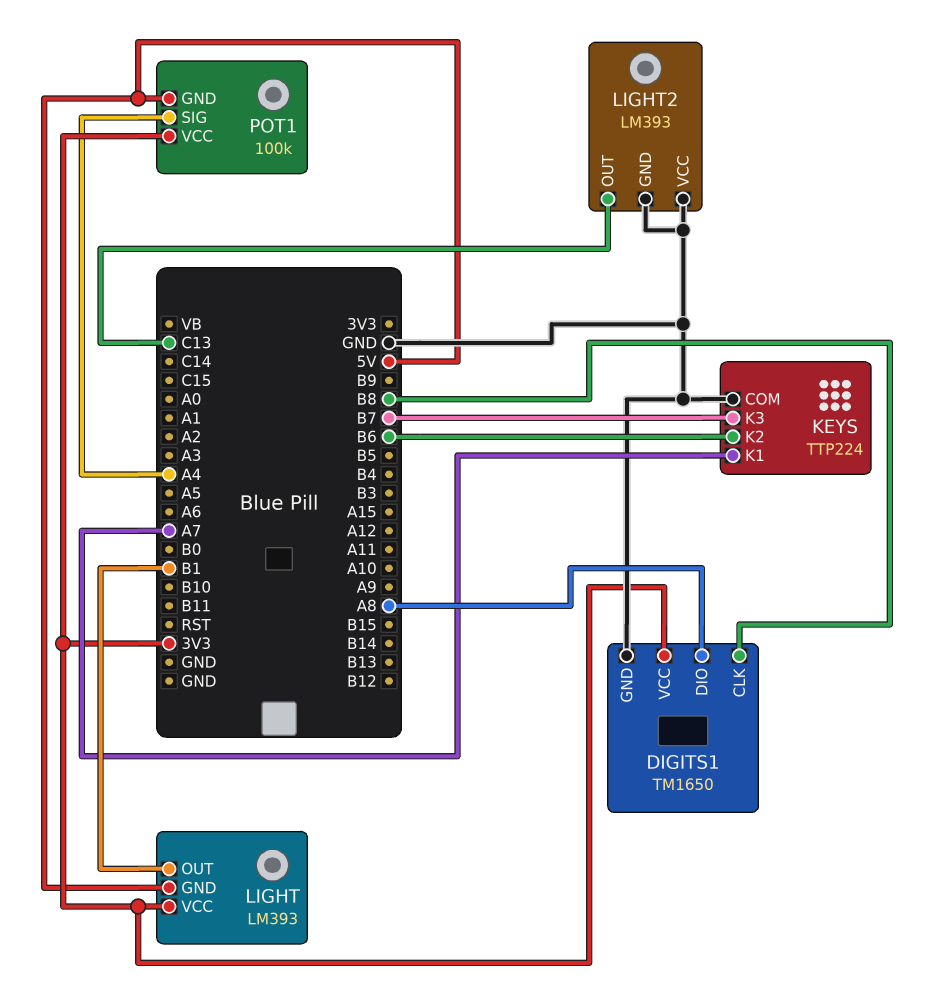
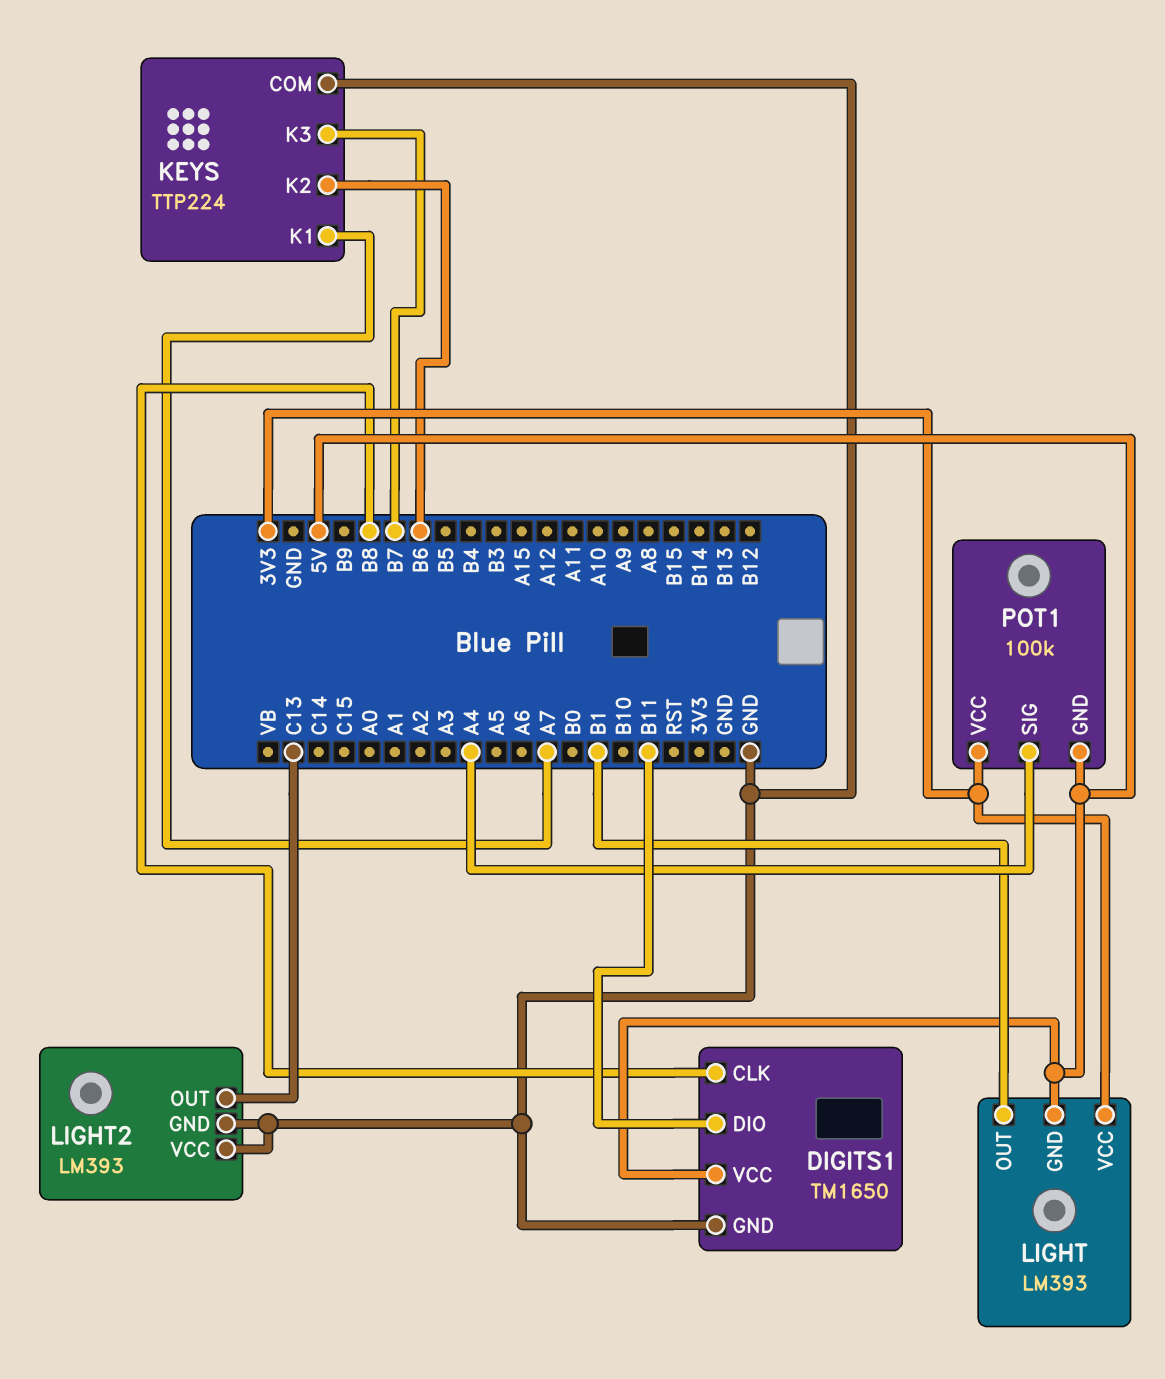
DIGITS1 pin DIO: A8 -> B11
DIGITS1 pin VCC: 3V3 -> 5V

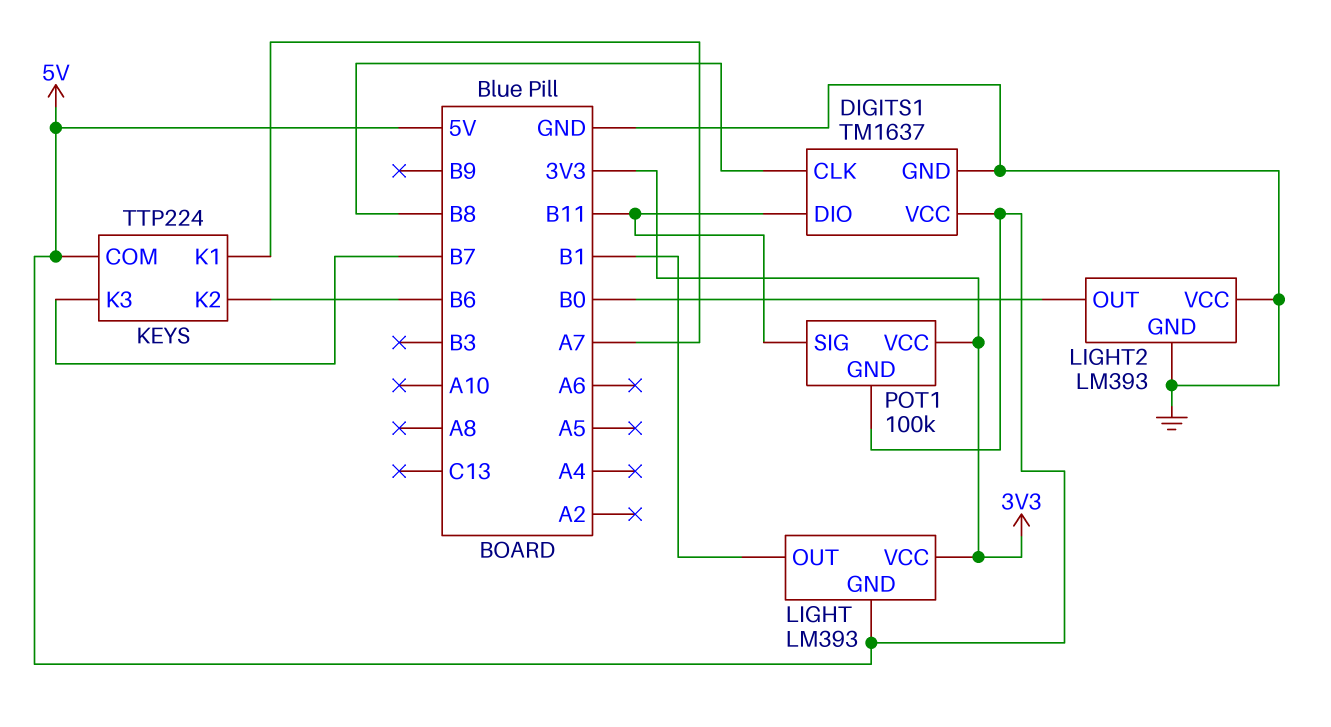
DIGITS1: TM1650 -> TM1637
KEYS pin COM: GND -> 5V
LIGHT2 pin OUT: C13 -> B0
POT1 pin SIG: A4 -> B11

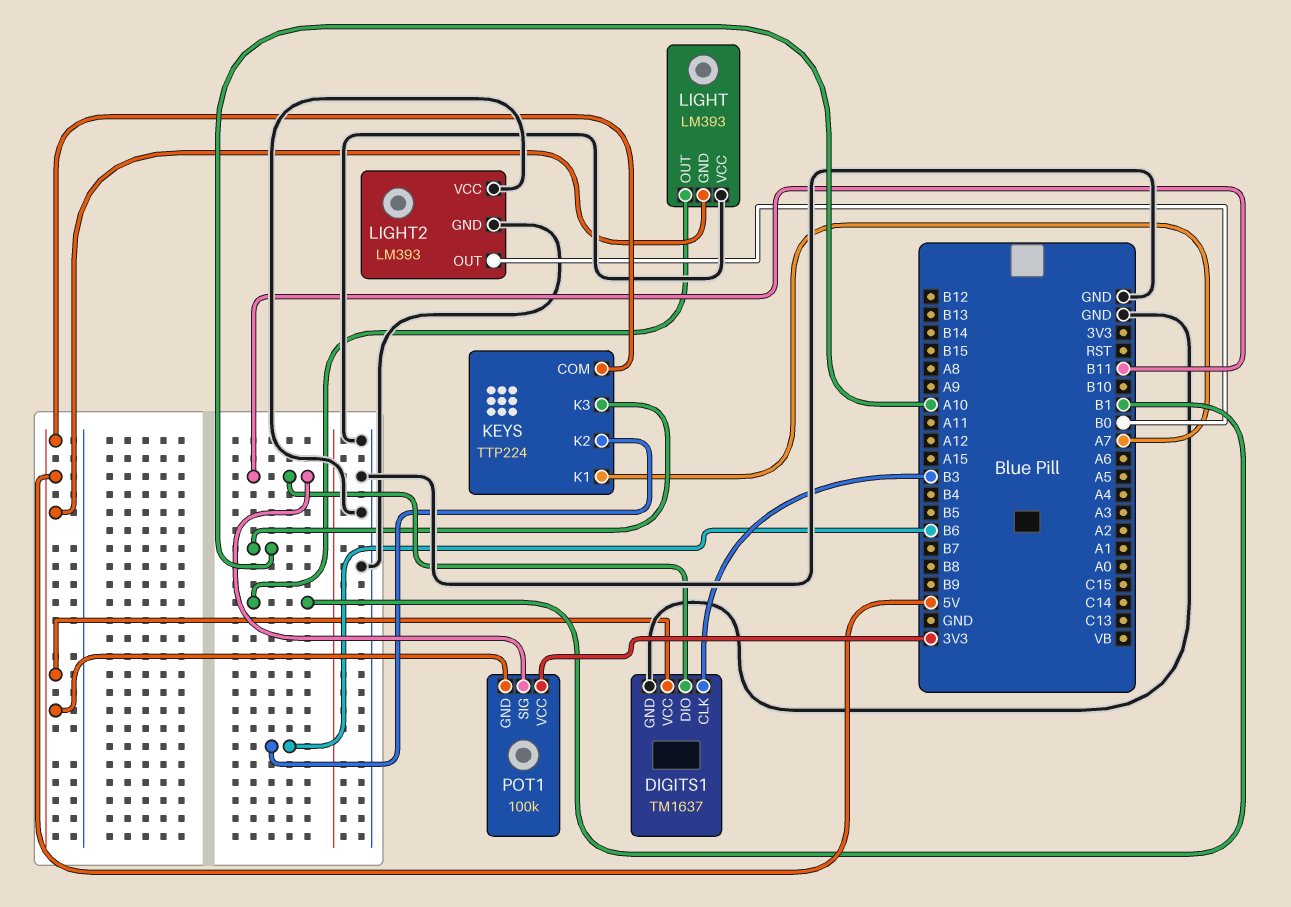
DIGITS1 pin CLK: B8 -> B3
KEYS pin K3: B7 -> A10
LIGHT pin VCC: 3V3 -> GND

